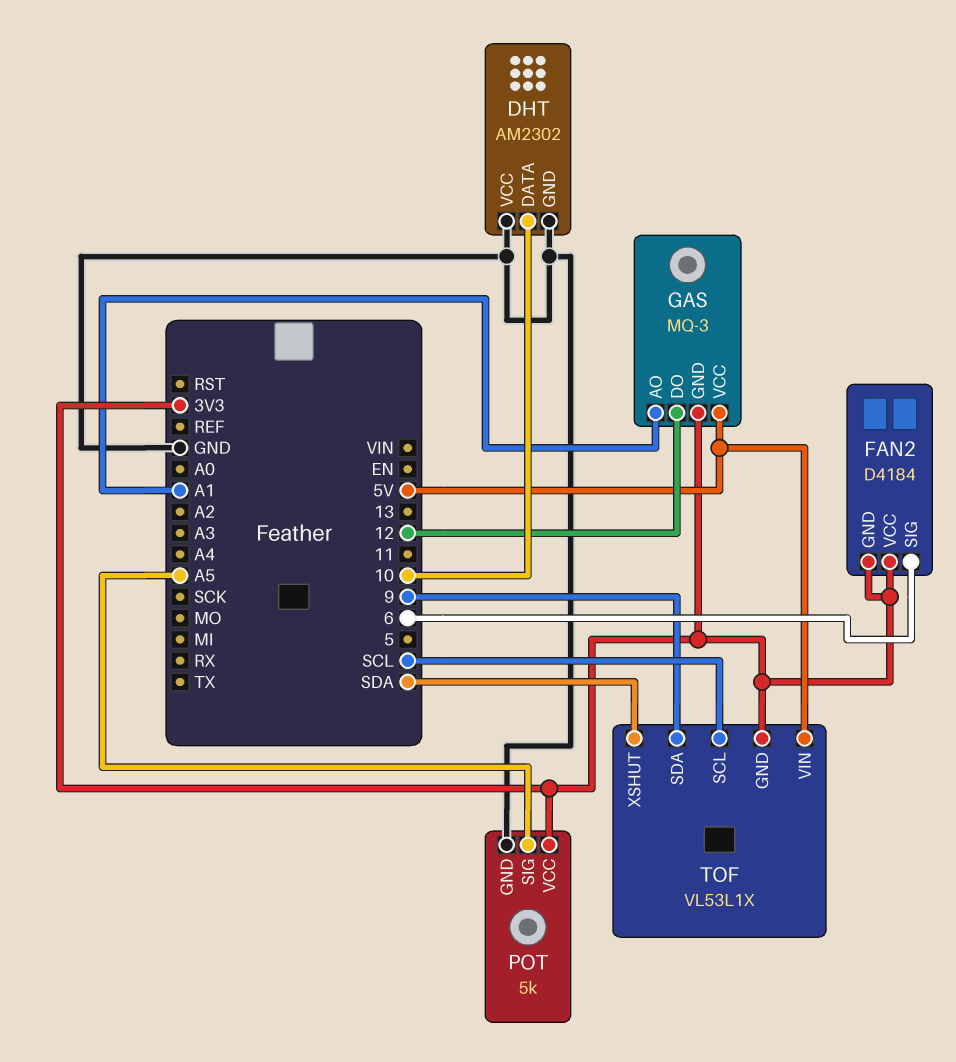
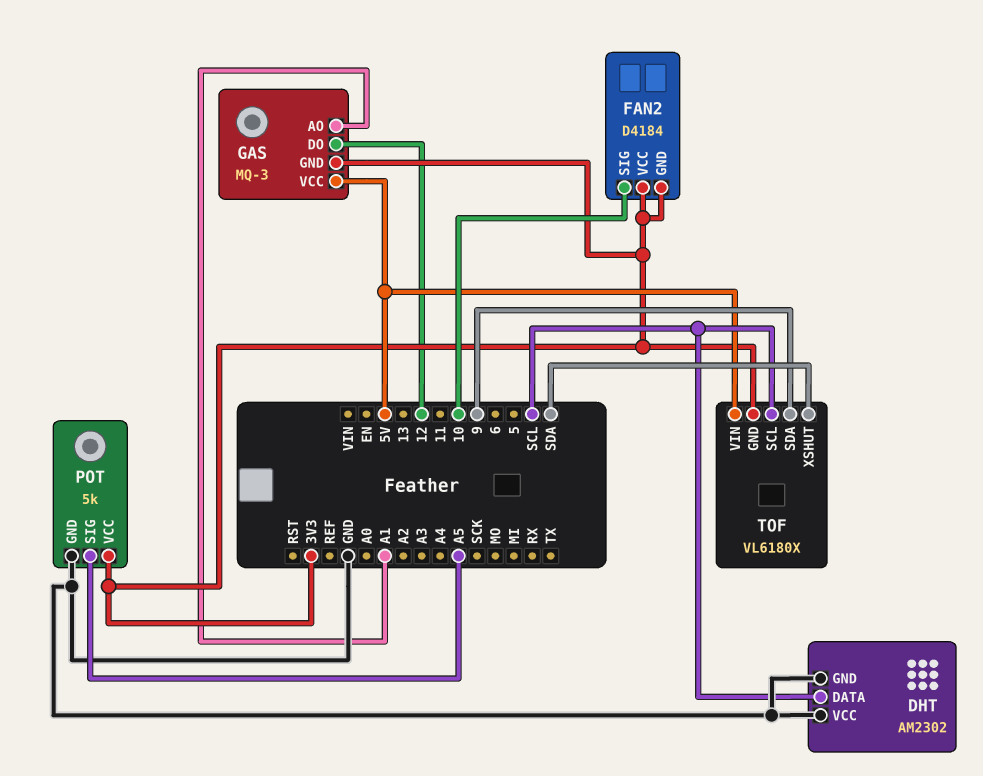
DHT pin DATA: 10 -> SCL
FAN2 pin SIG: 6 -> 10
TOF: VL53L1X -> VL6180X

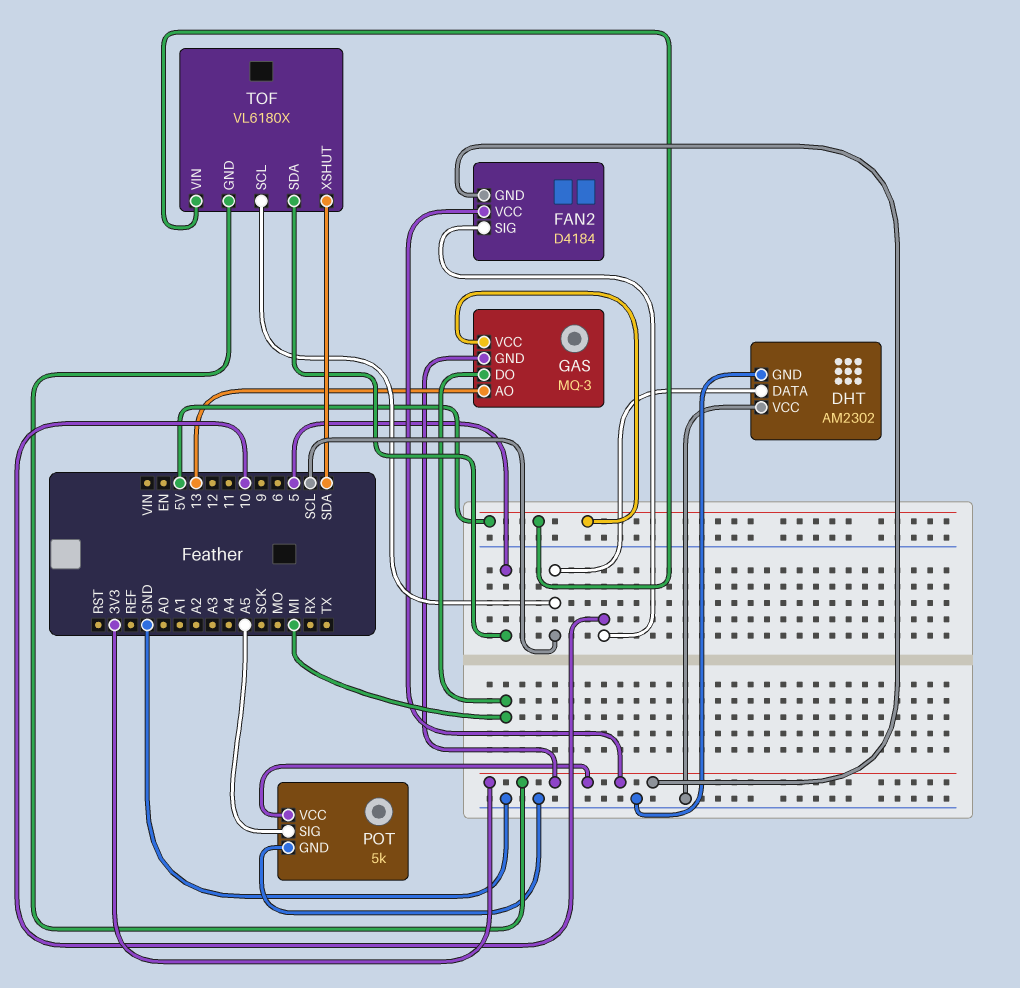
GAS pin AO: A1 -> 13
GAS pin DO: 12 -> MI
TOF pin SDA: 9 -> 5

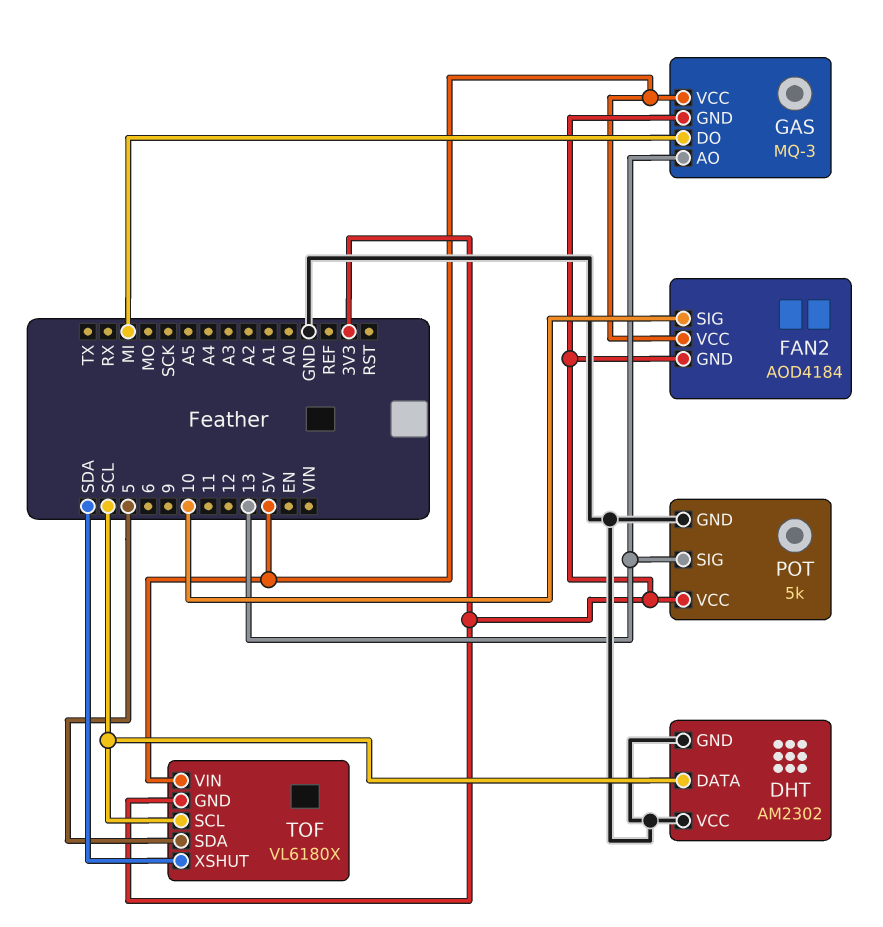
FAN2: D4184 -> AOD4184
FAN2 pin VCC: 3V3 -> 5V
POT pin SIG: A5 -> 13

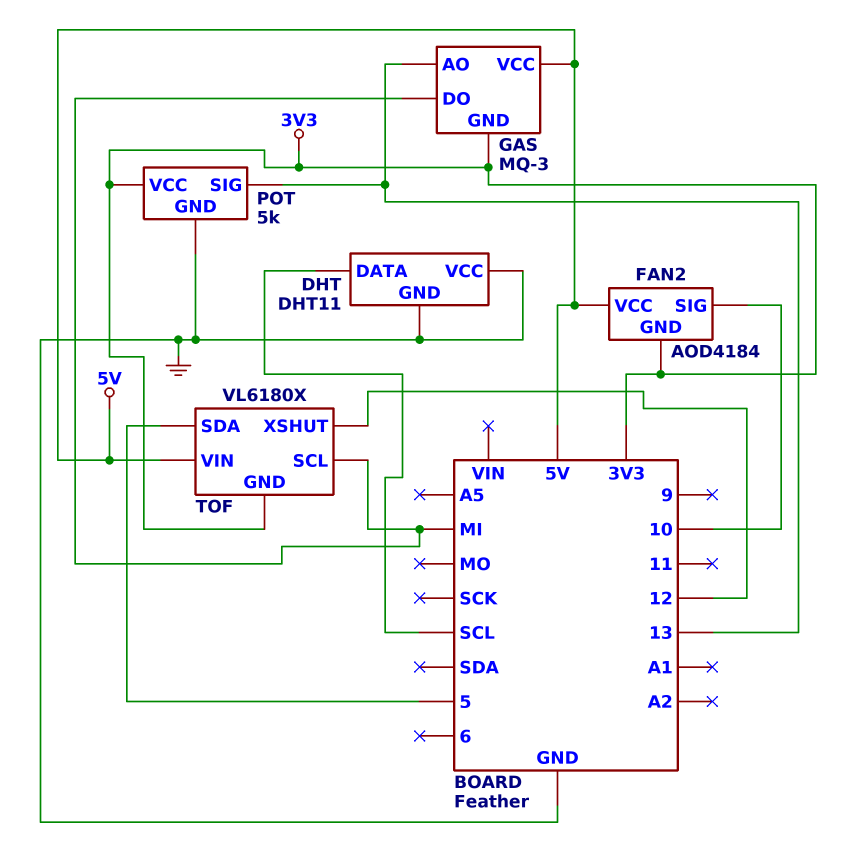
DHT: AM2302 -> DHT11
TOF pin SCL: SCL -> MI
TOF pin XSHUT: SDA -> 12

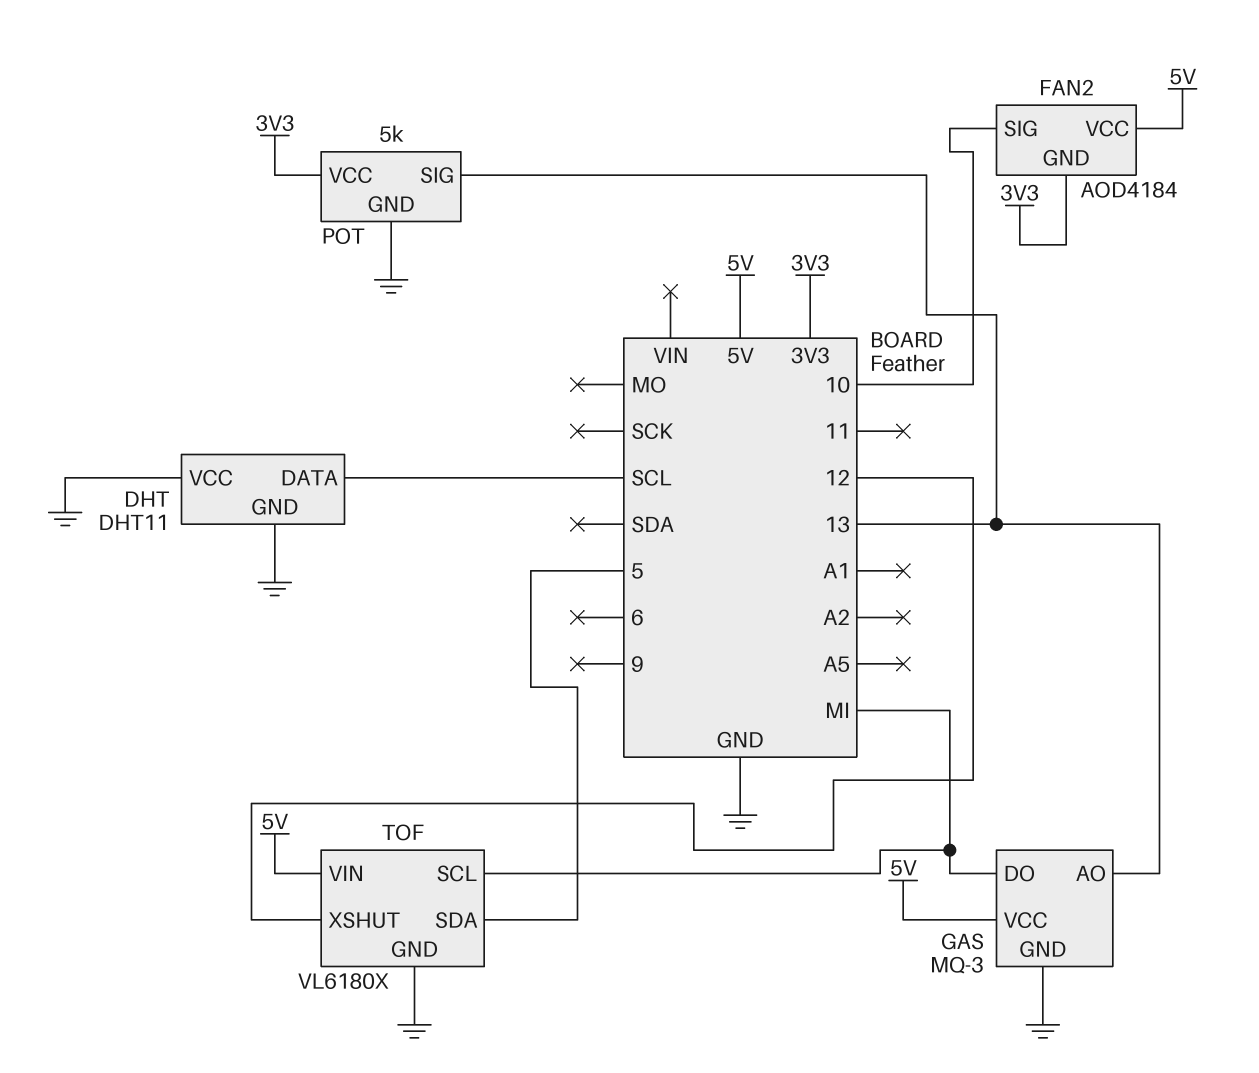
GAS pin GND: 3V3 -> GND
TOF pin GND: 3V3 -> GND

